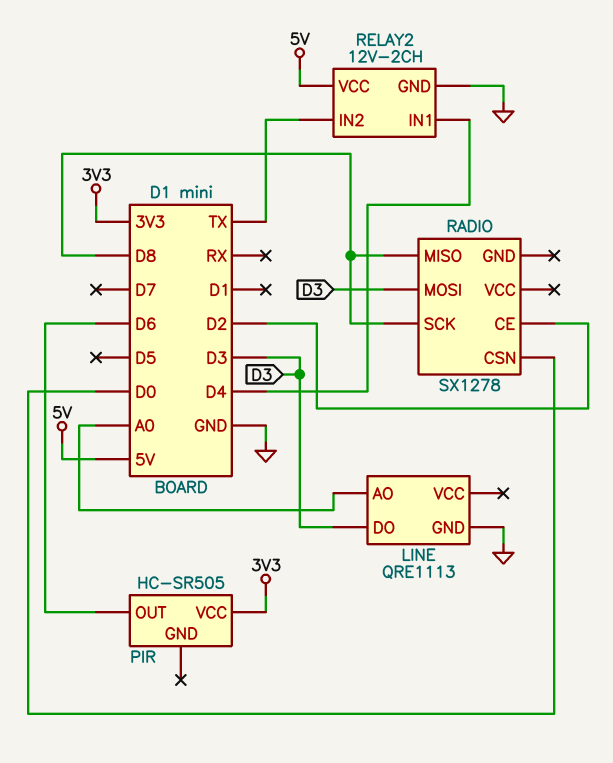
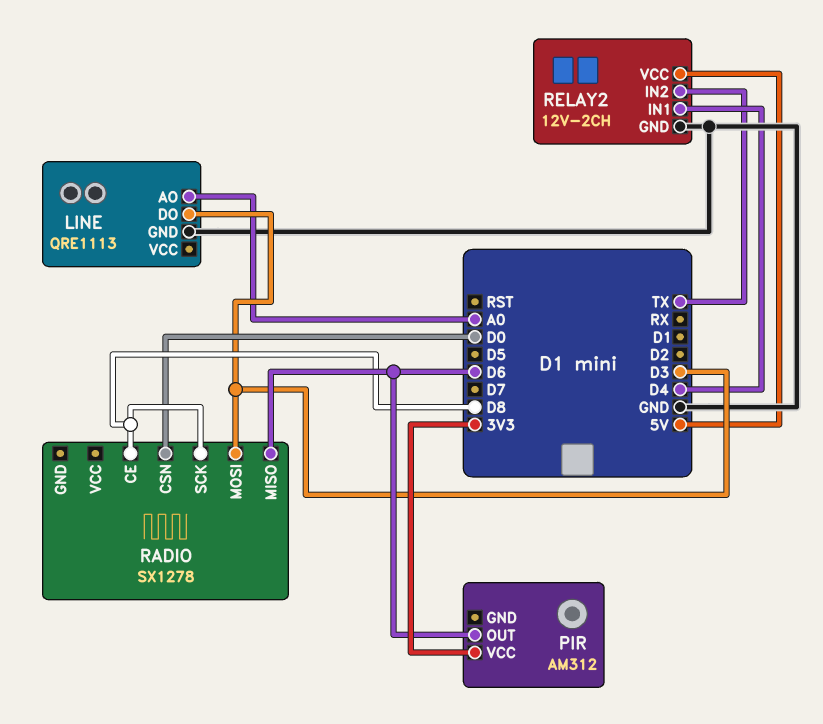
PIR: HC-SR505 -> AM312
RADIO pin CE: D2 -> D8
RADIO pin MISO: D8 -> D6

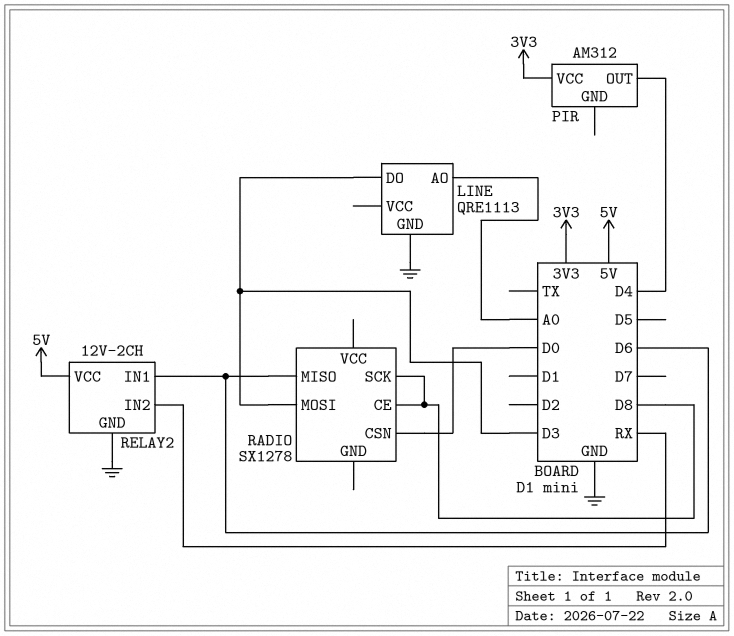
PIR pin OUT: D6 -> D4
RELAY2 pin IN1: D4 -> D6
RELAY2 pin IN2: TX -> RX

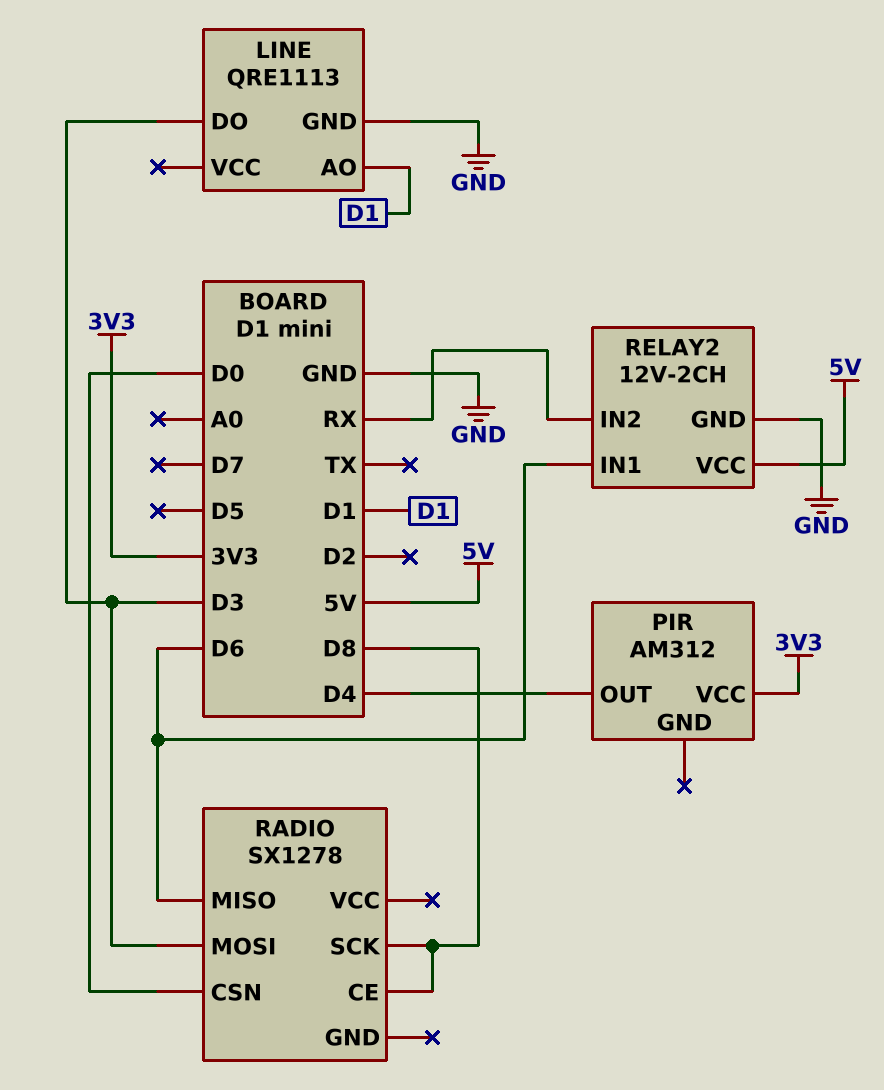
LINE pin AO: A0 -> D1

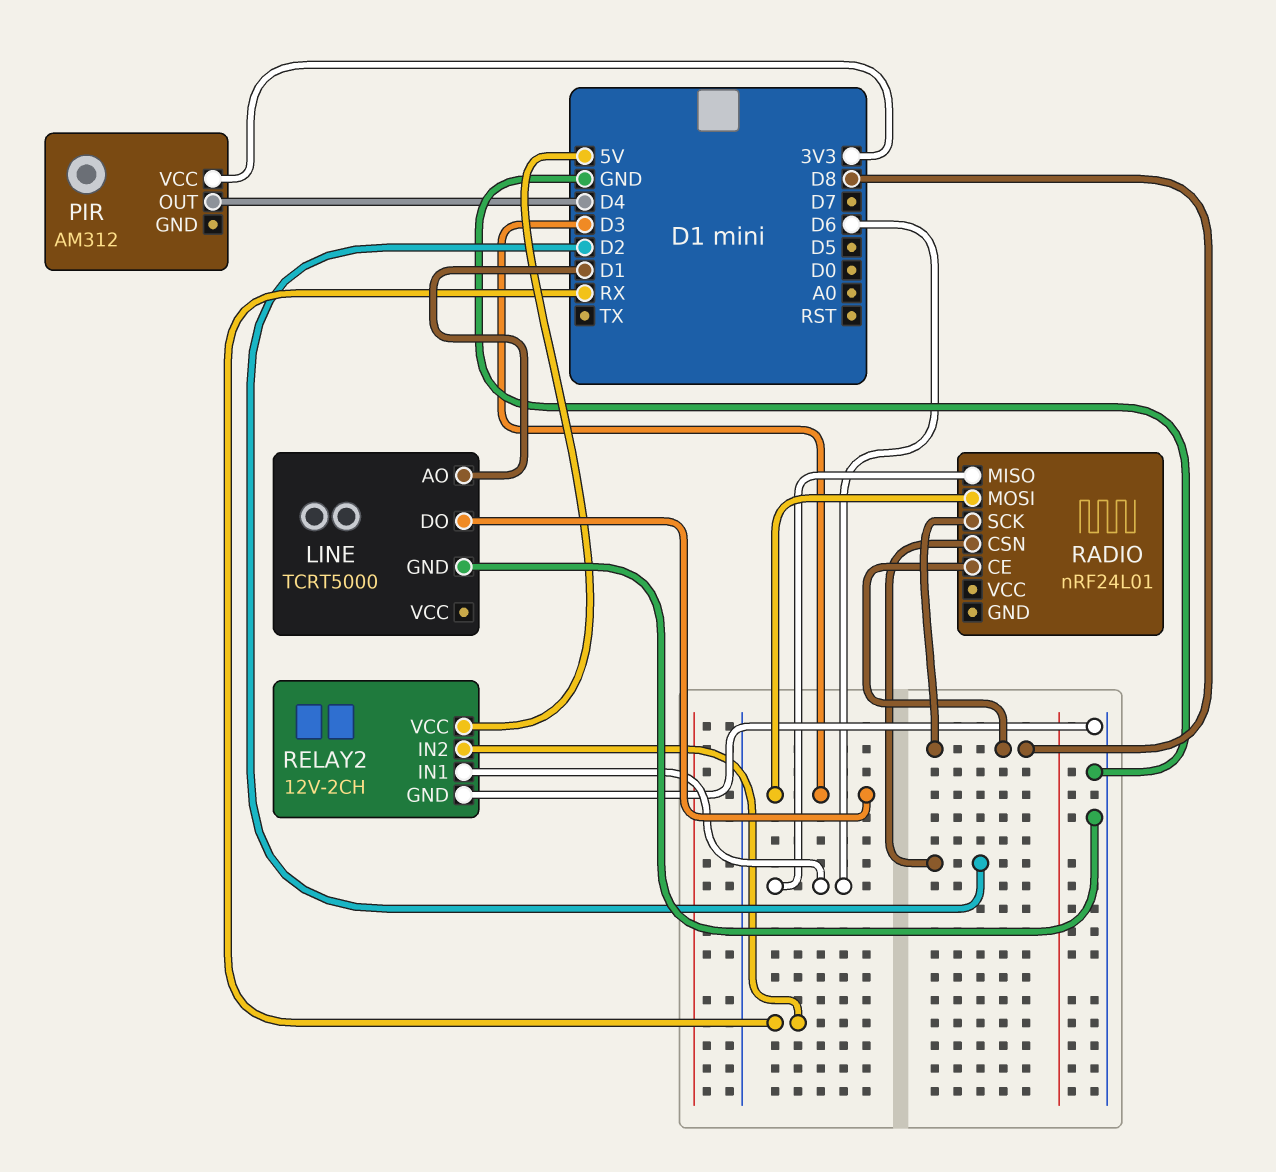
LINE: QRE1113 -> TCRT5000
RADIO: SX1278 -> nRF24L01
RADIO pin CSN: D0 -> D2

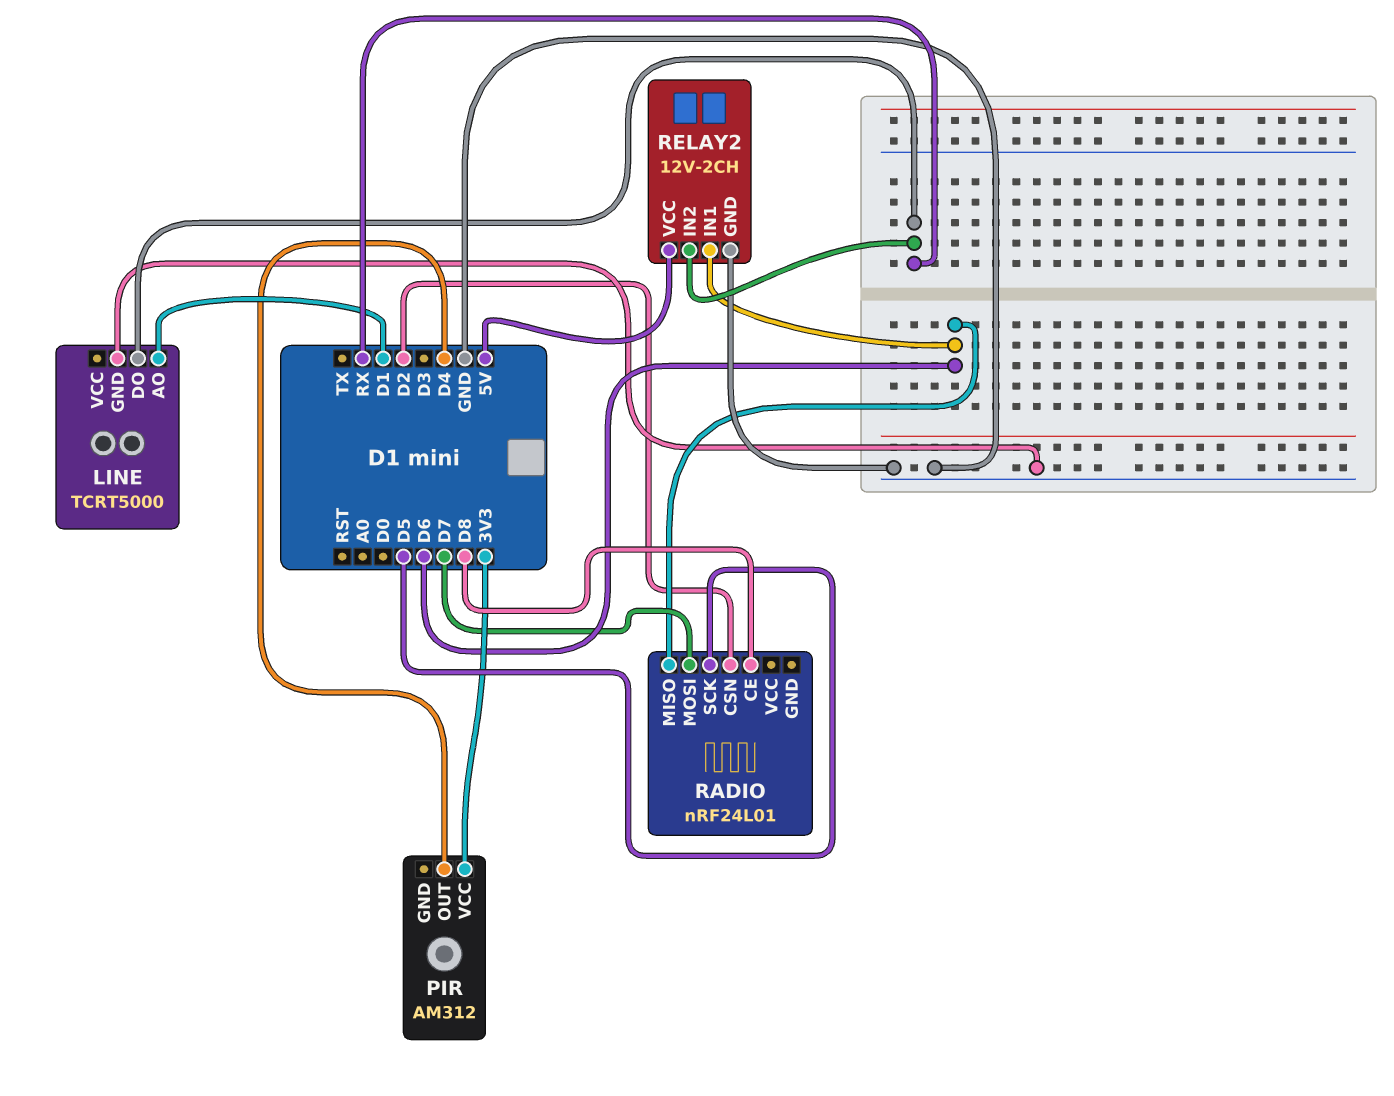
LINE pin DO: D3 -> RX
RADIO pin MOSI: D3 -> D7
RADIO pin SCK: D8 -> D5

